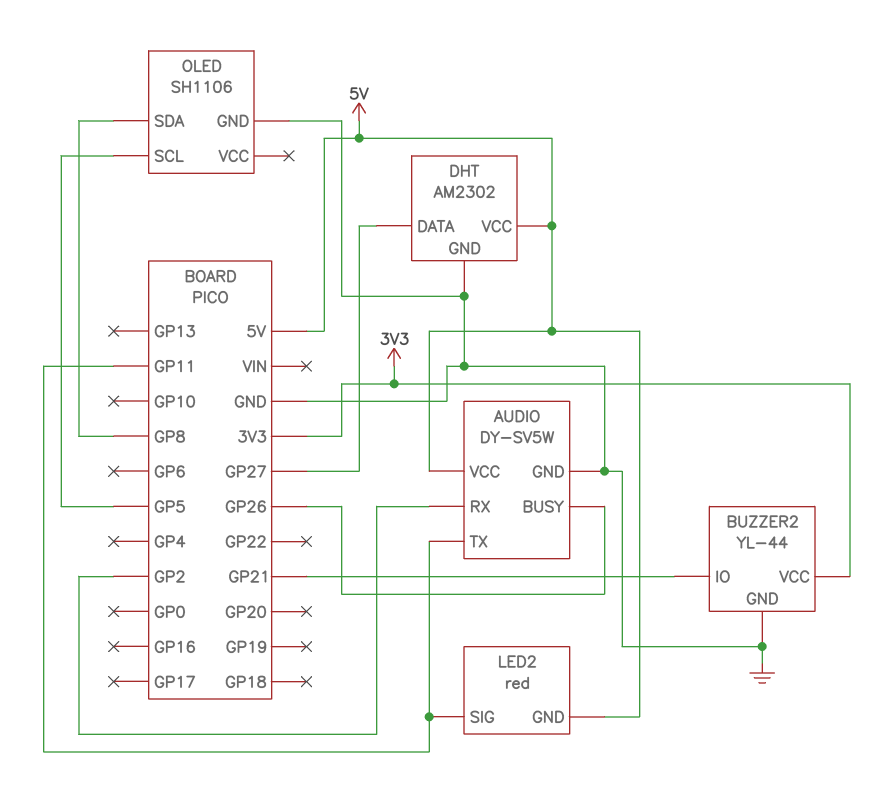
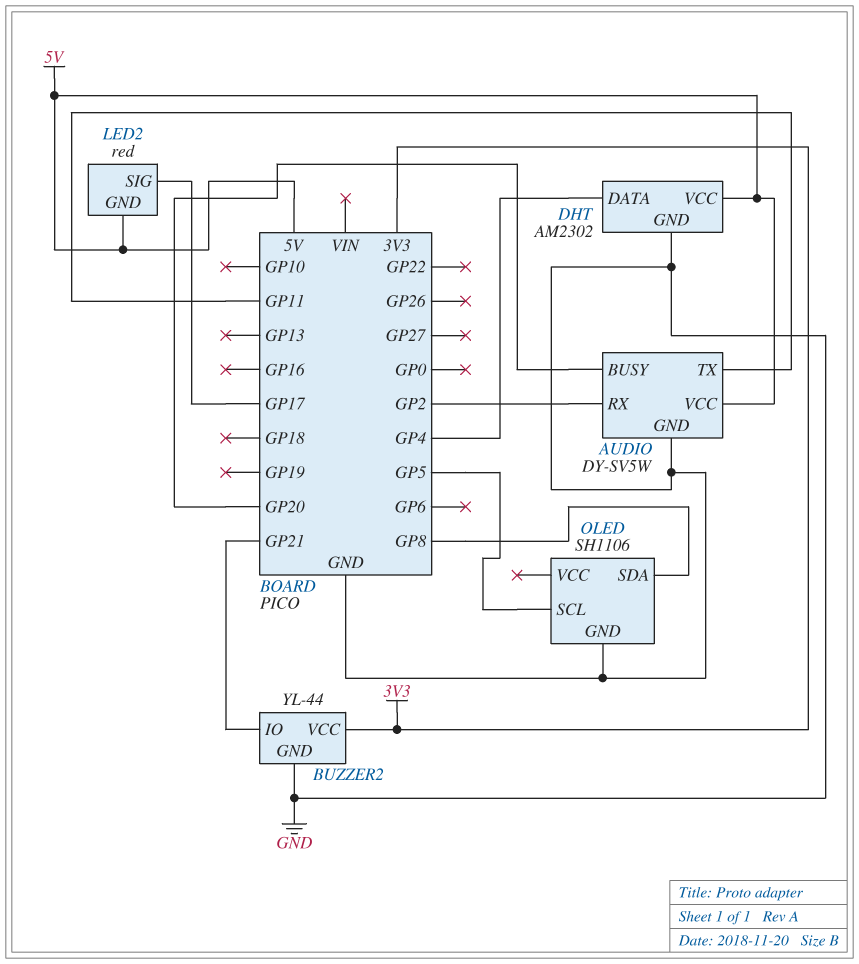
AUDIO pin BUSY: GP26 -> GP20
DHT pin DATA: GP27 -> GP4
LED2 pin SIG: GP11 -> GP17

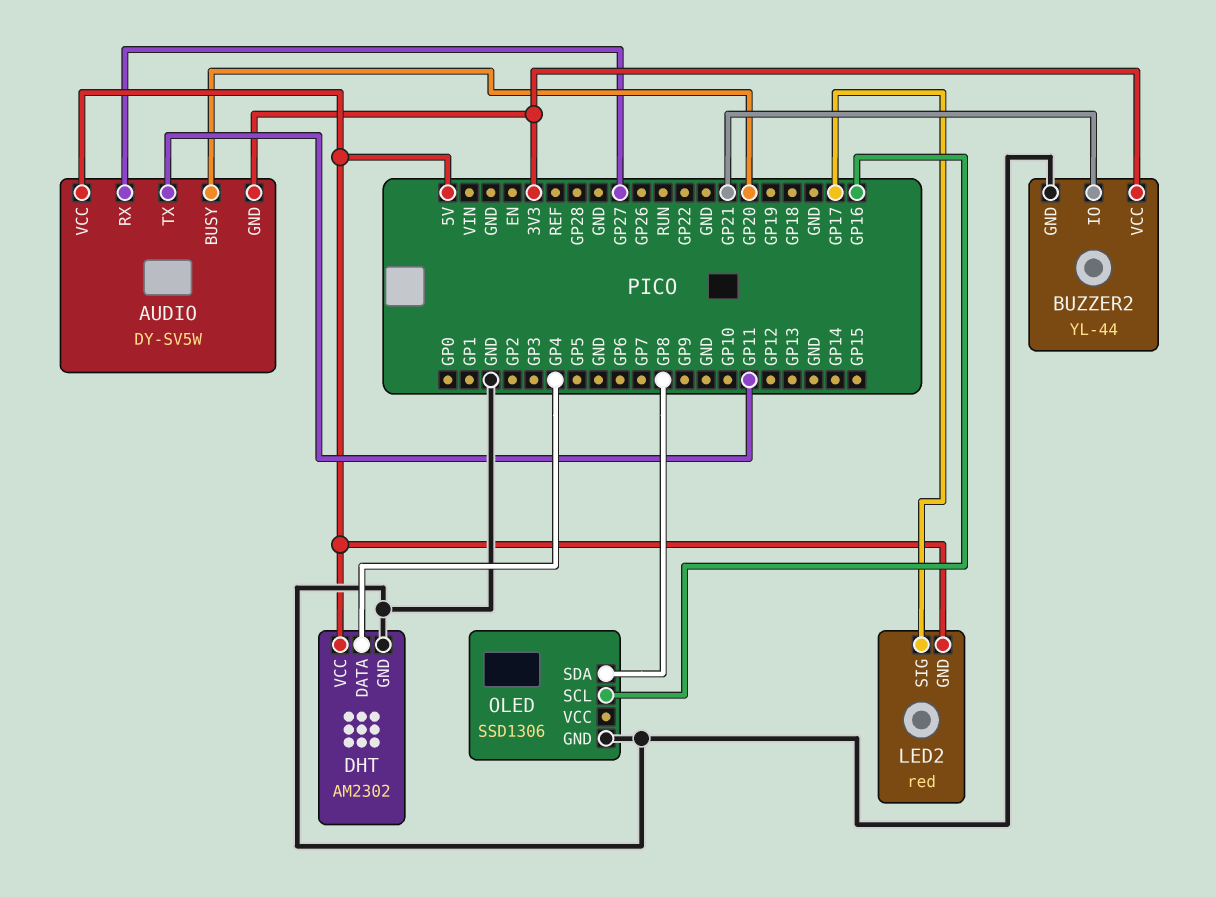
AUDIO pin GND: GND -> 3V3
AUDIO pin RX: GP2 -> GP27
OLED: SH1106 -> SSD1306
OLED pin SCL: GP5 -> GP16

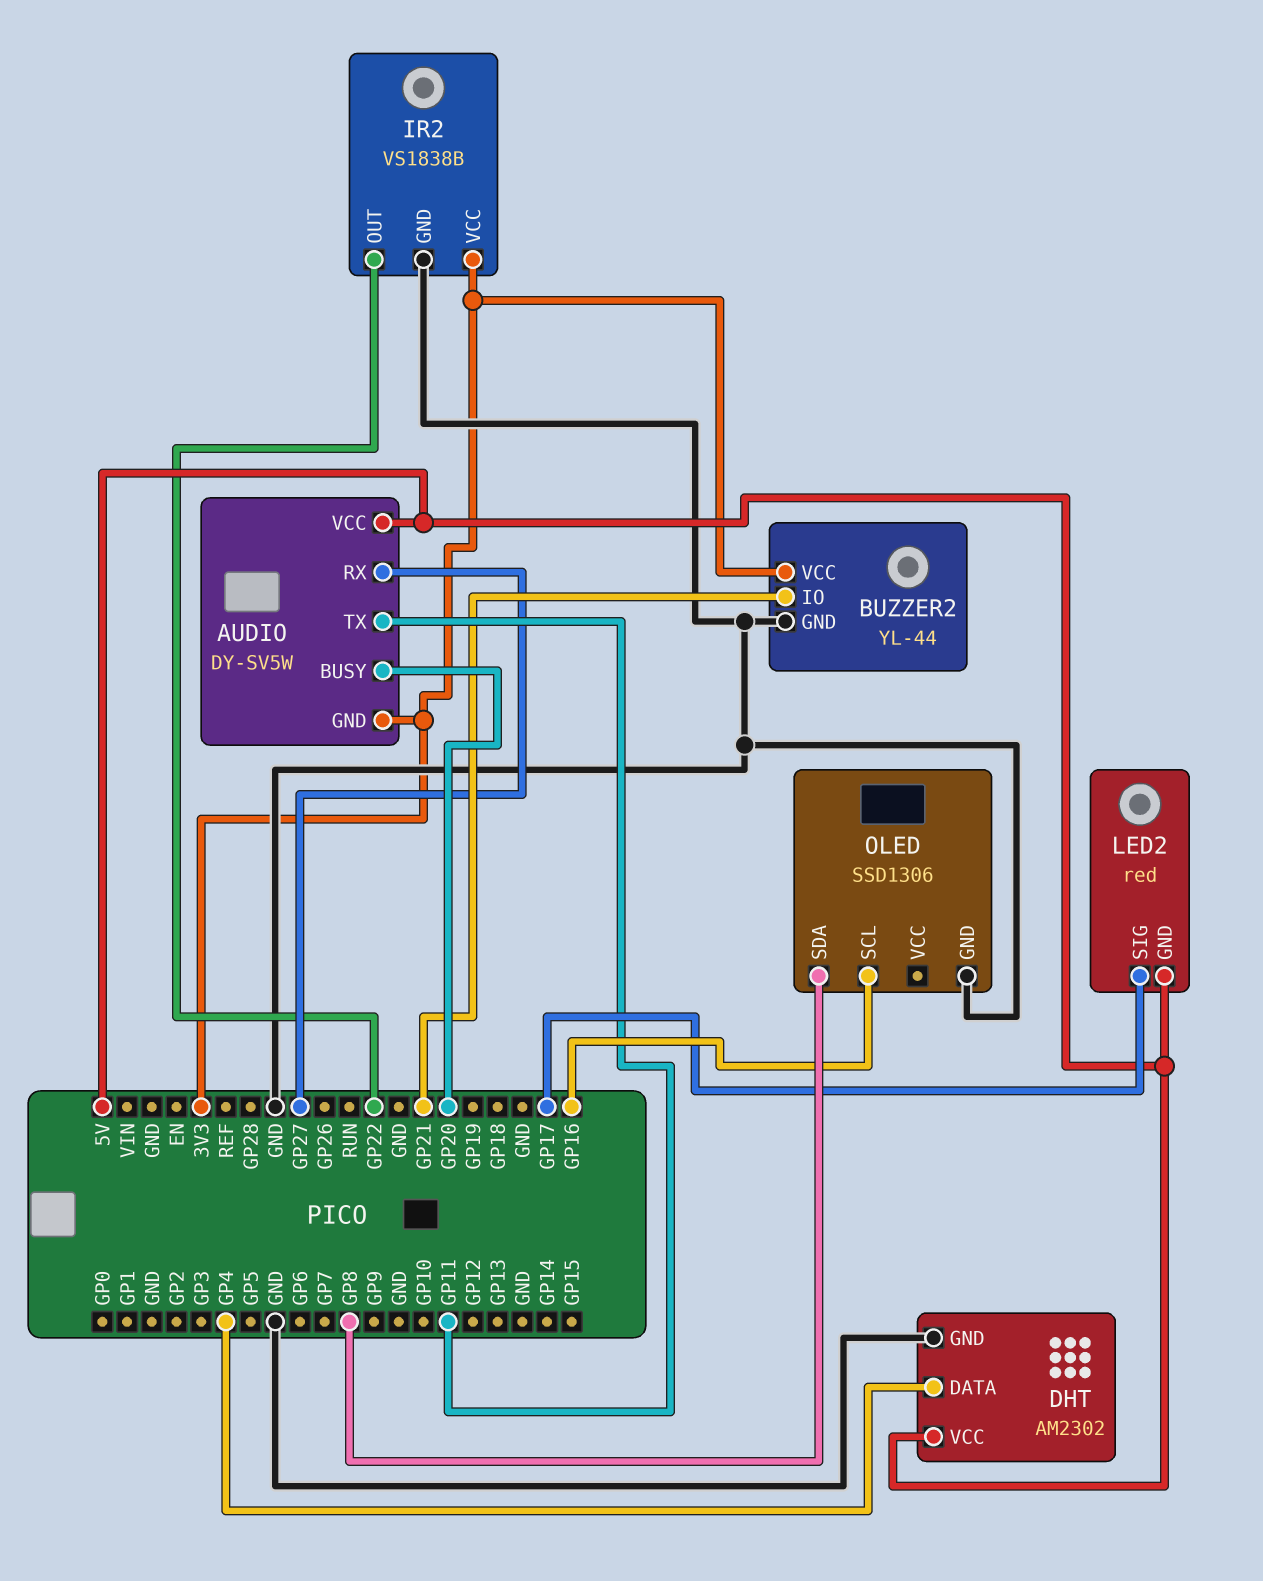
IR2: none -> VS1838B
IR2 pin GND: none -> GND
IR2 pin OUT: none -> GP22
IR2 pin VCC: none -> 3V3

